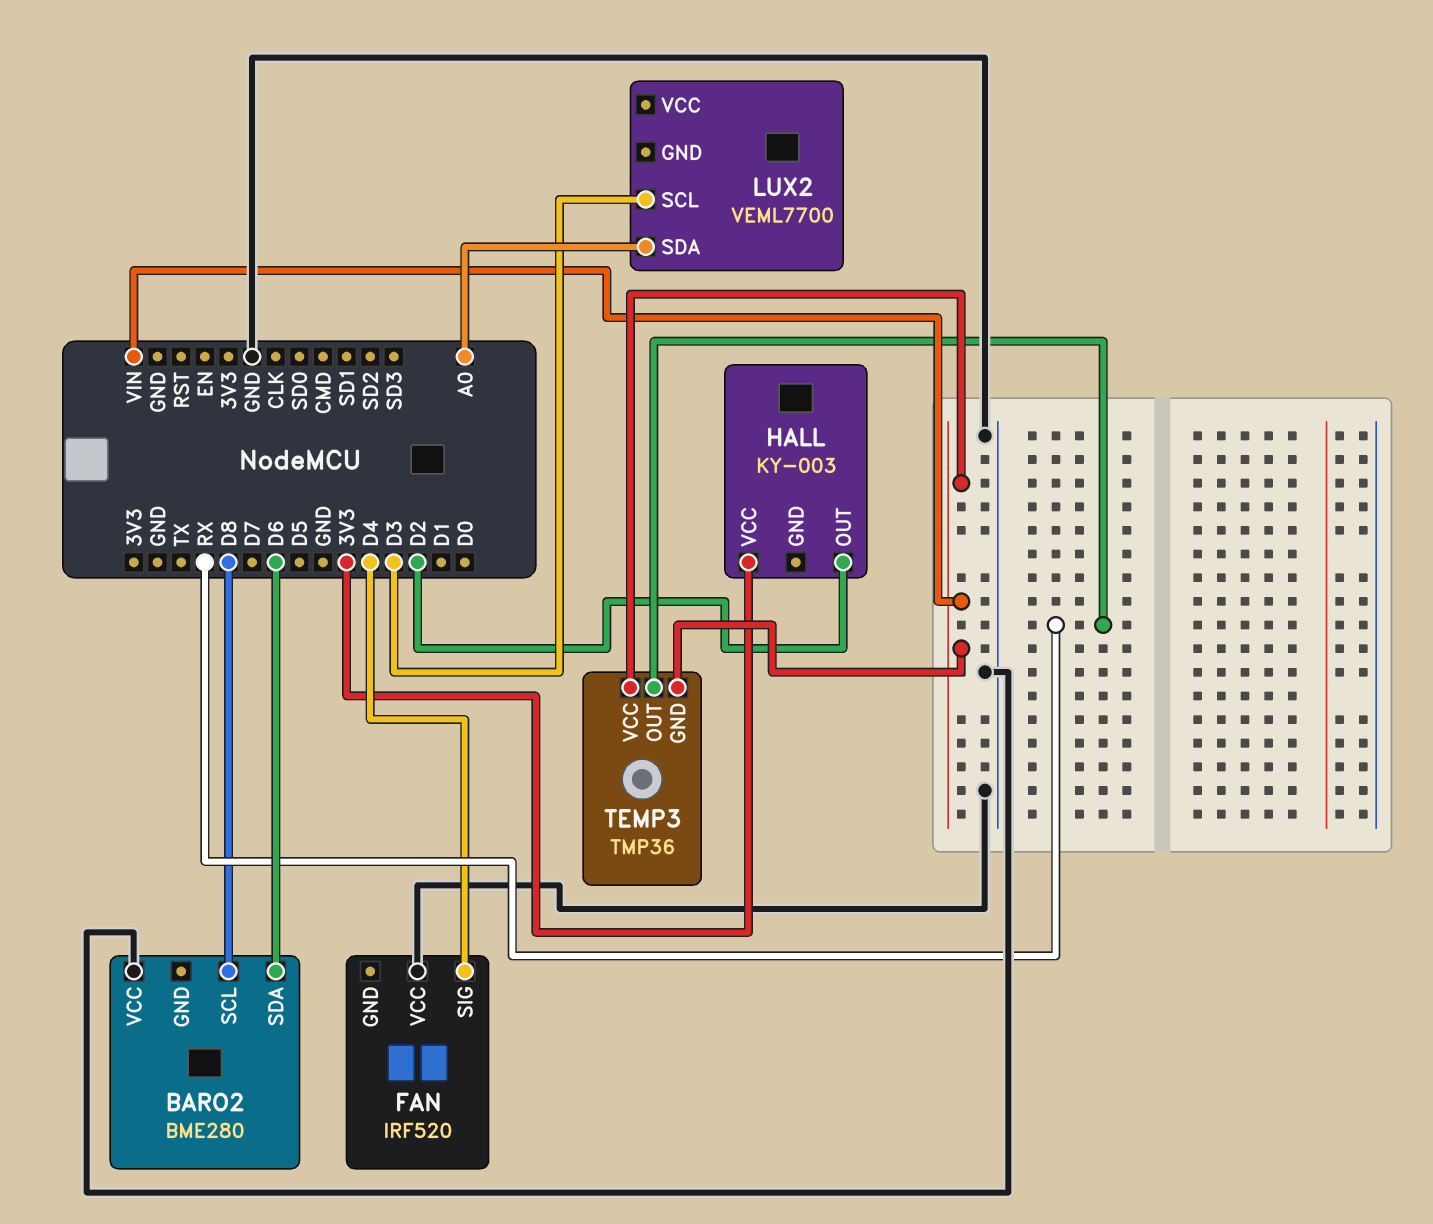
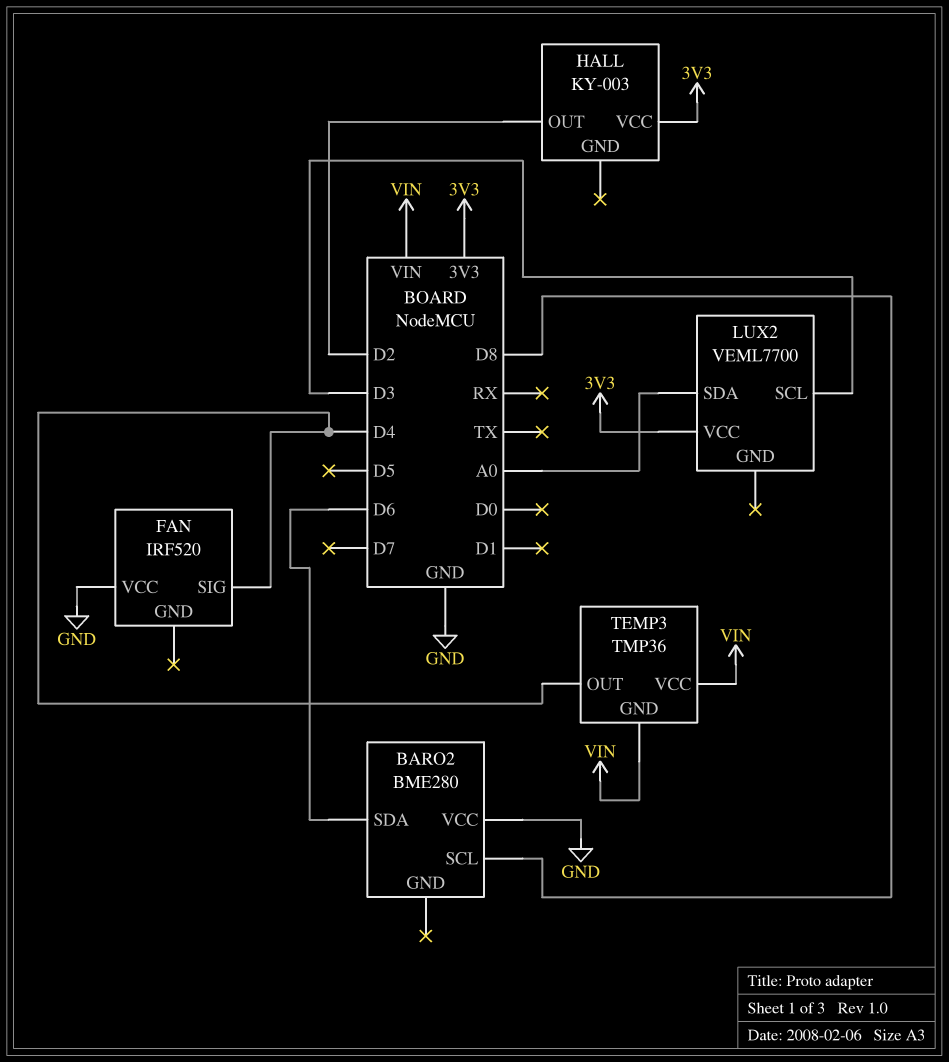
LUX2 pin VCC: none -> 3V3
TEMP3 pin OUT: RX -> D4

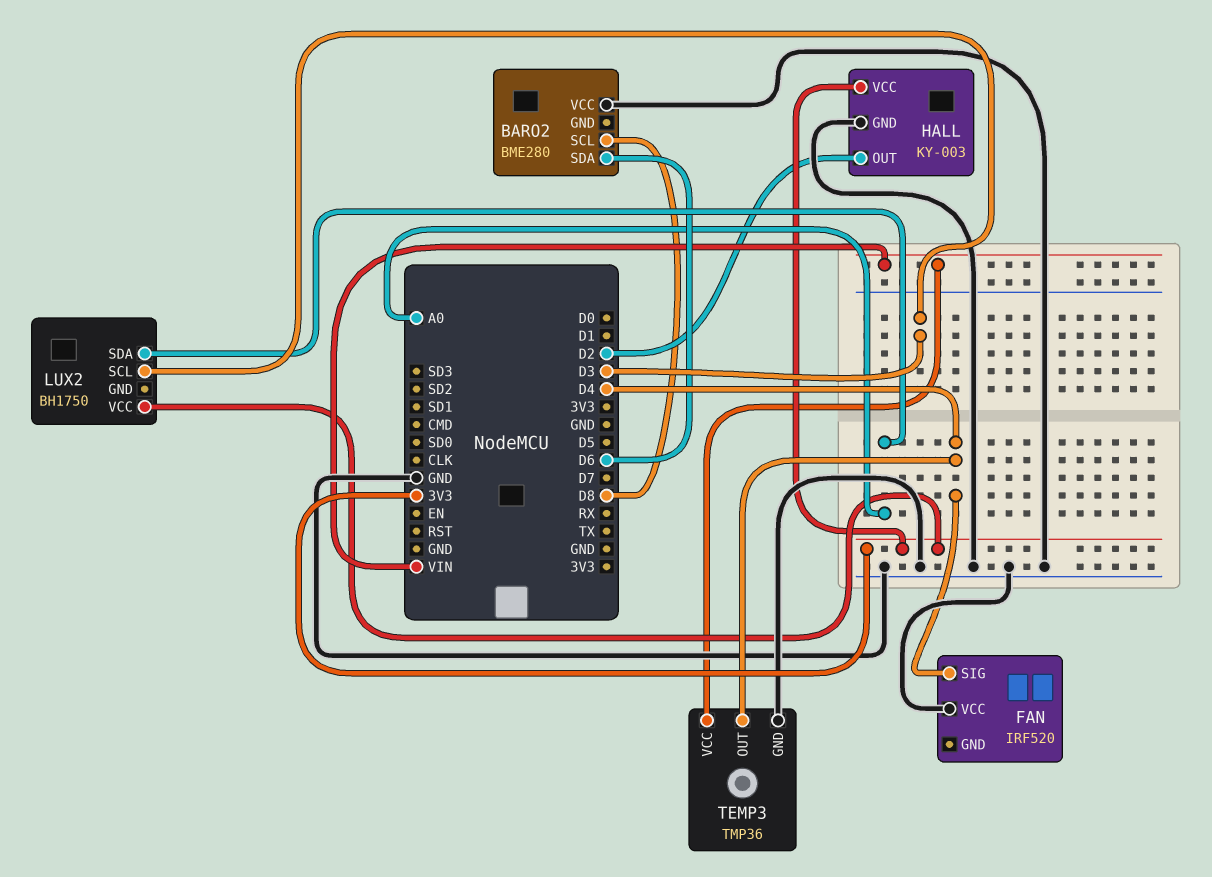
HALL pin GND: none -> GND
LUX2: VEML7700 -> BH1750
TEMP3 pin GND: VIN -> GND

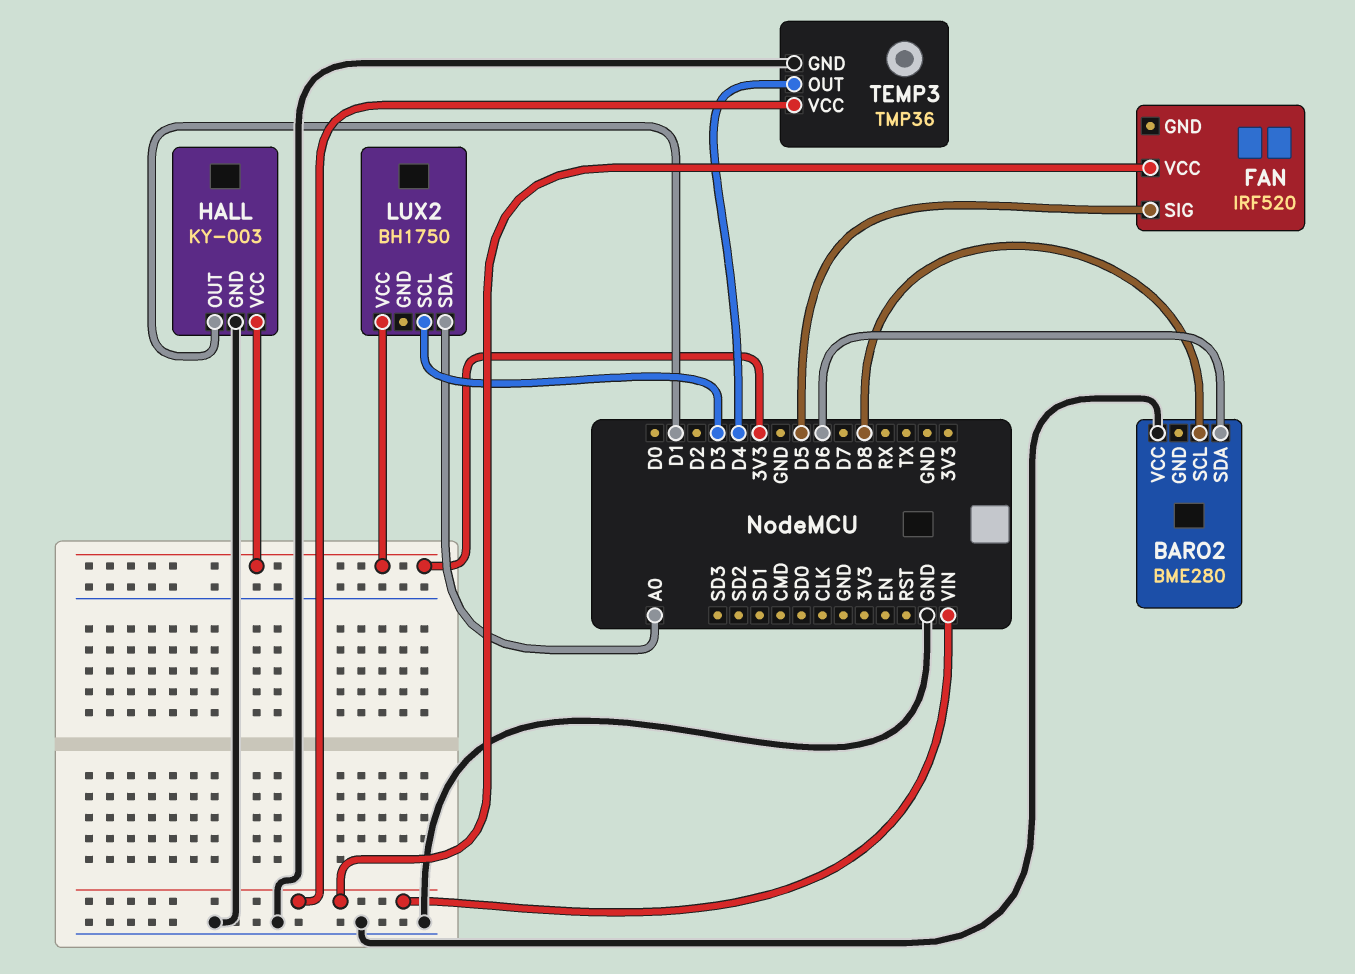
FAN pin SIG: D4 -> D5
FAN pin VCC: GND -> VIN
HALL pin OUT: D2 -> D1

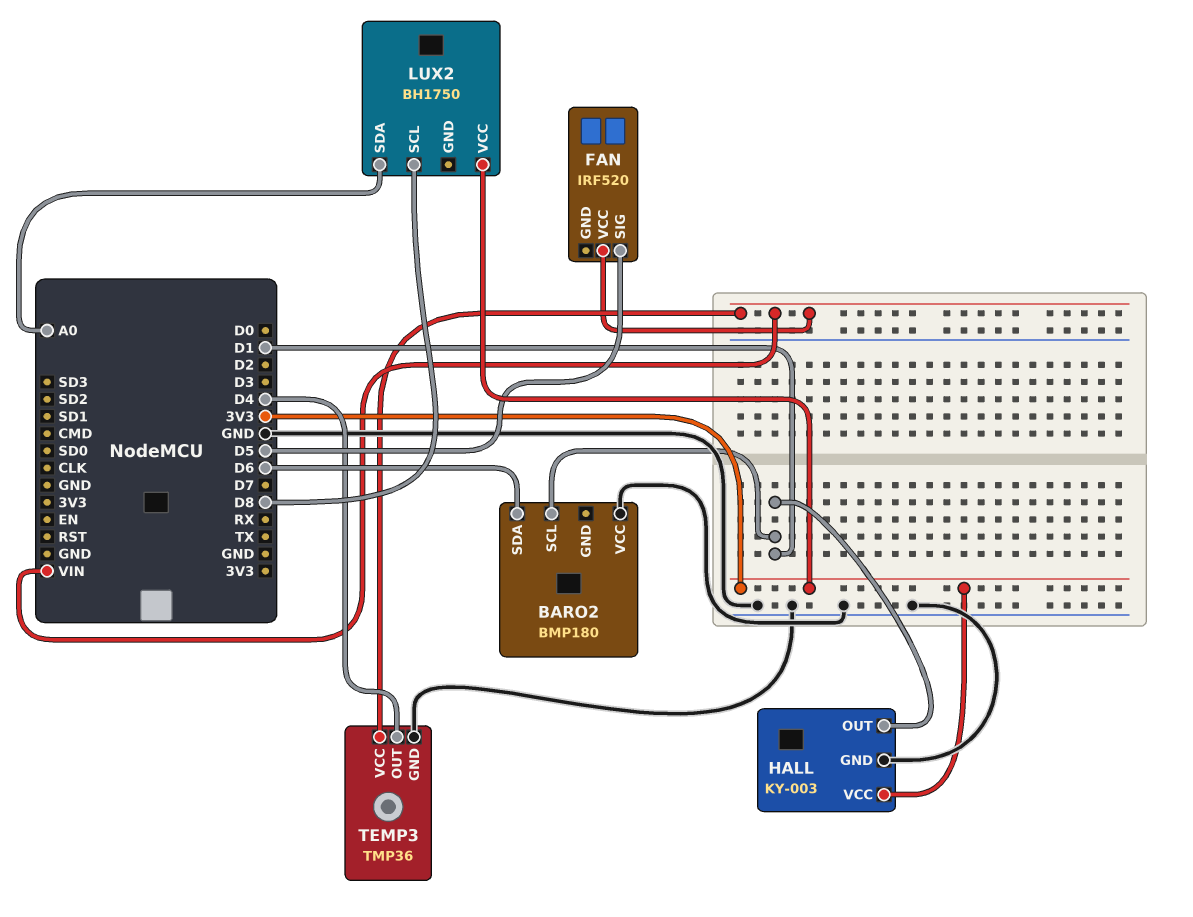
BARO2: BME280 -> BMP180
BARO2 pin SCL: D8 -> D1
LUX2 pin SCL: D3 -> D8

